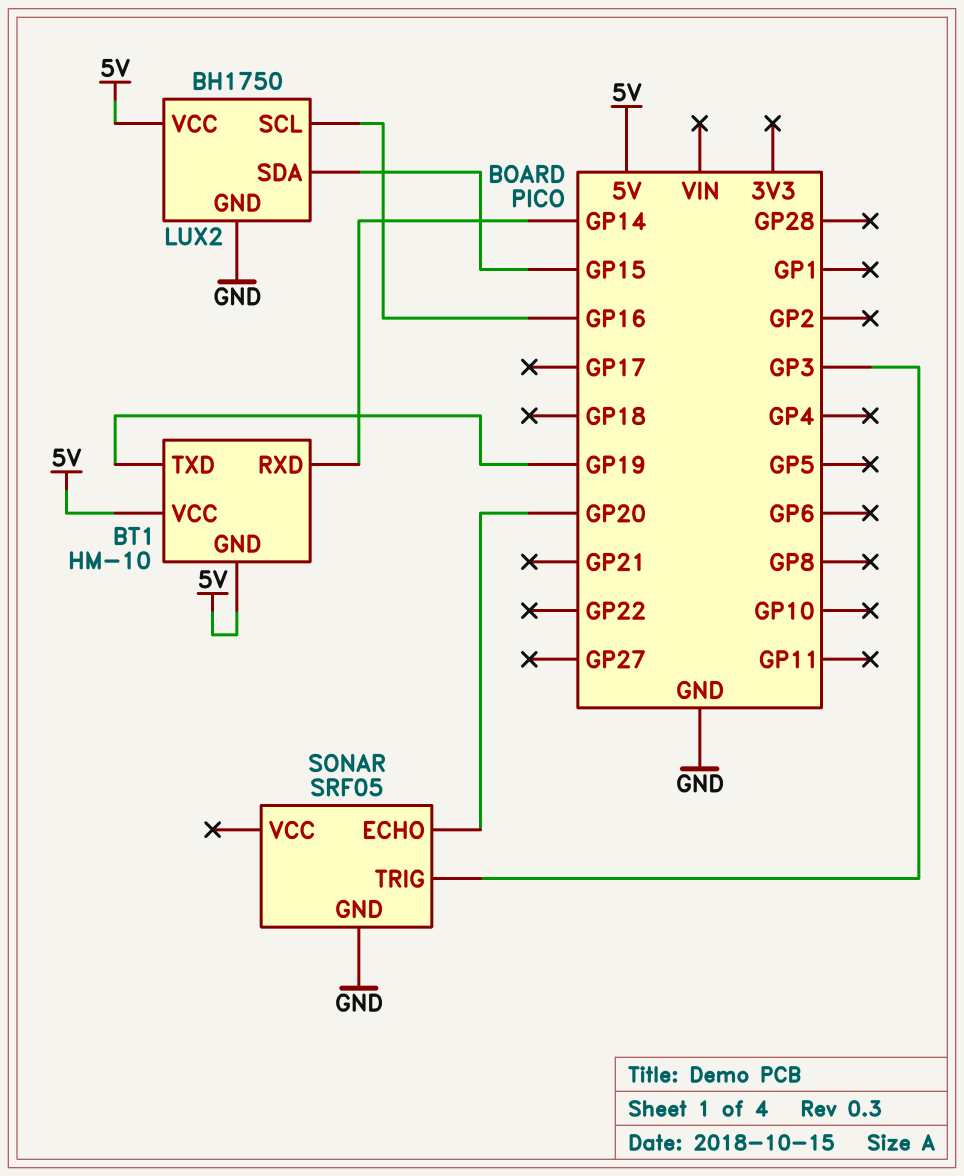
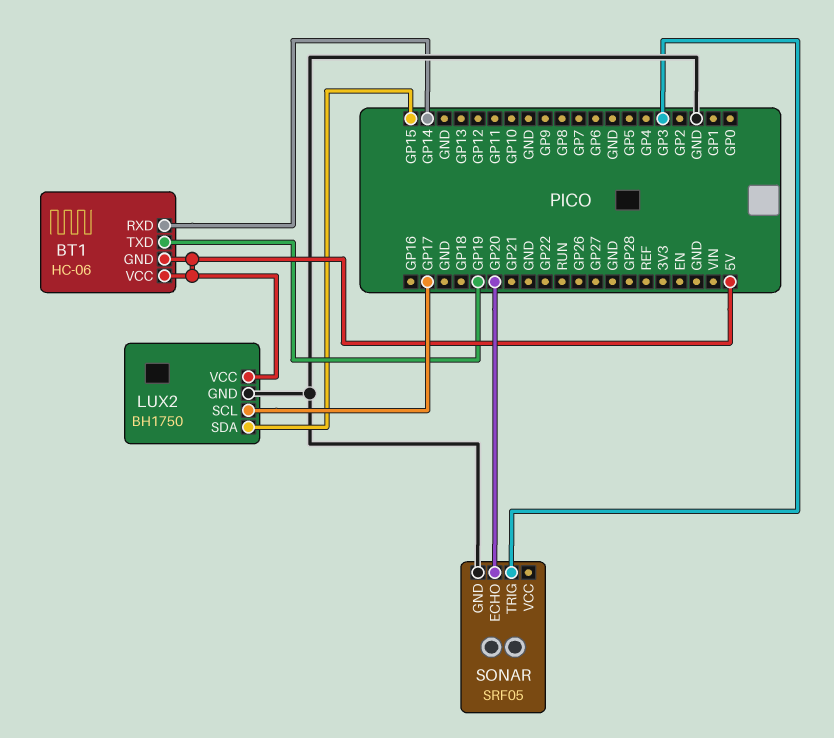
BT1: HM-10 -> HC-06
LUX2 pin SCL: GP16 -> GP17

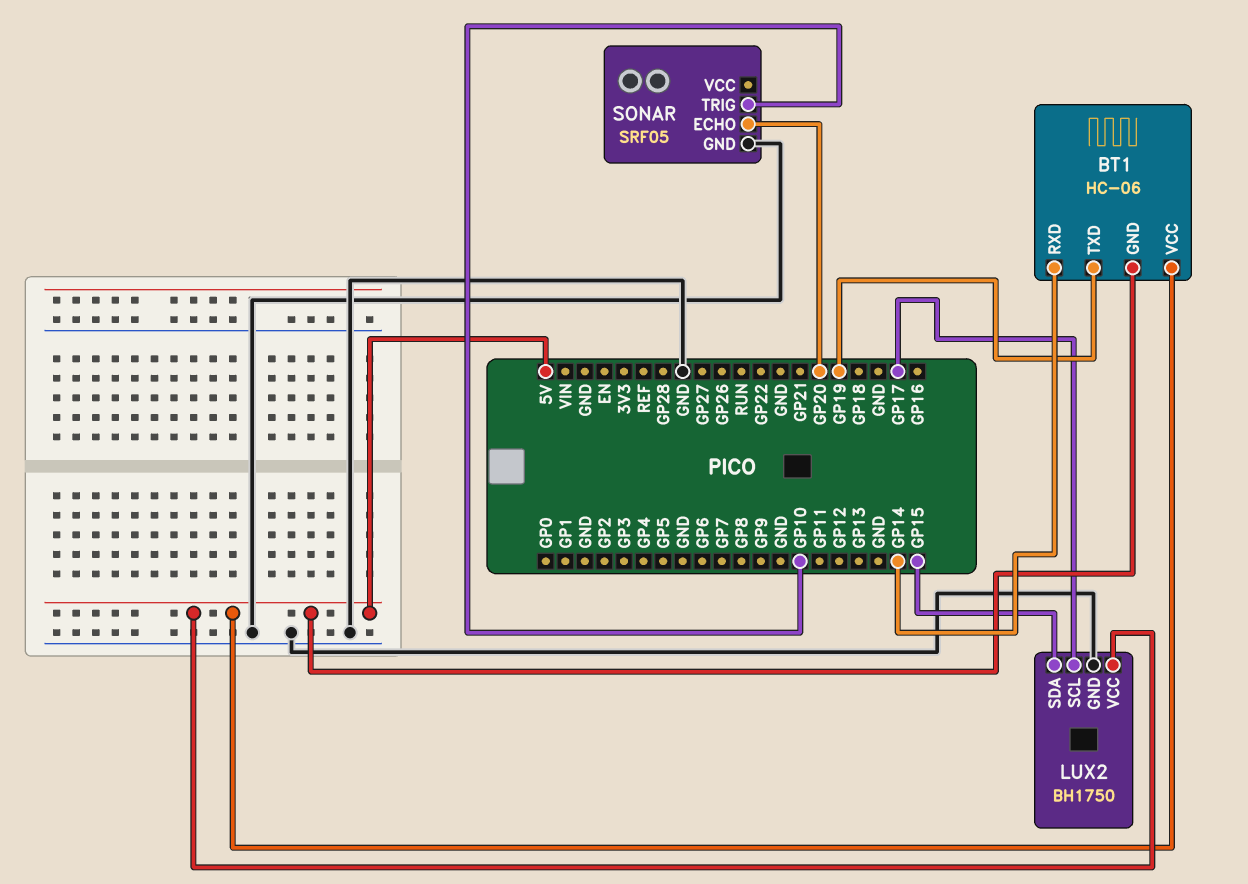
SONAR pin TRIG: GP3 -> GP10

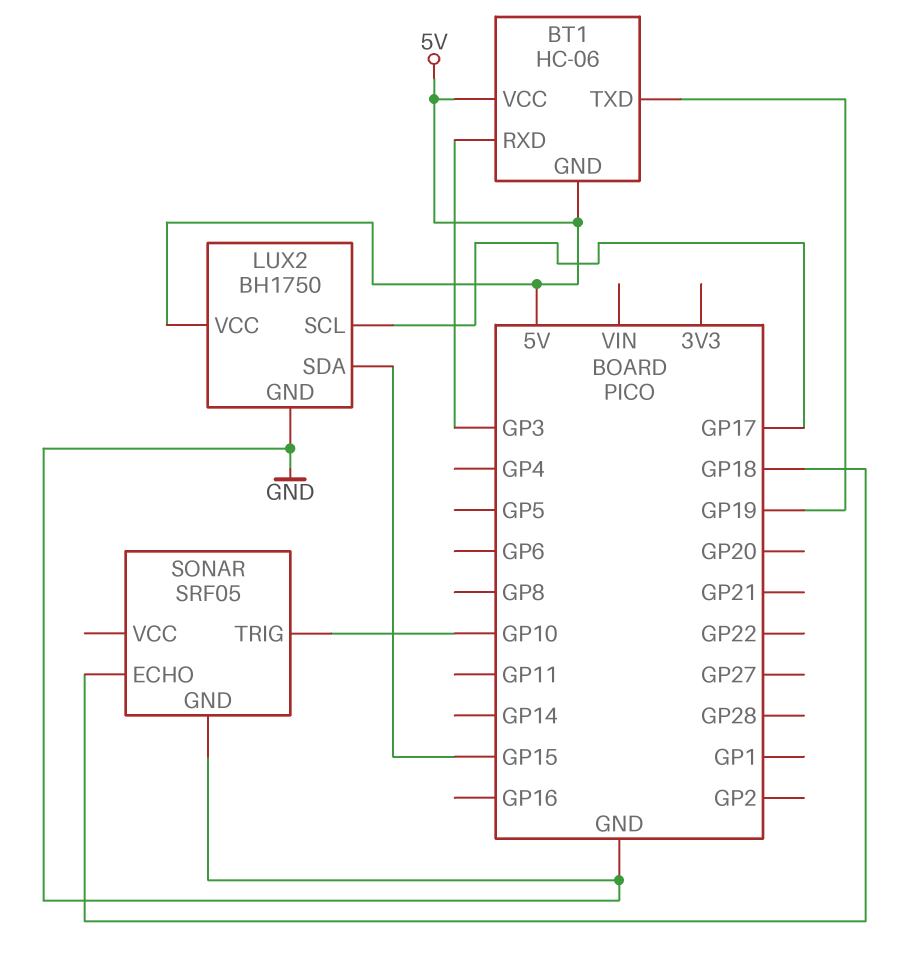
BT1 pin RXD: GP14 -> GP3
SONAR pin ECHO: GP20 -> GP18

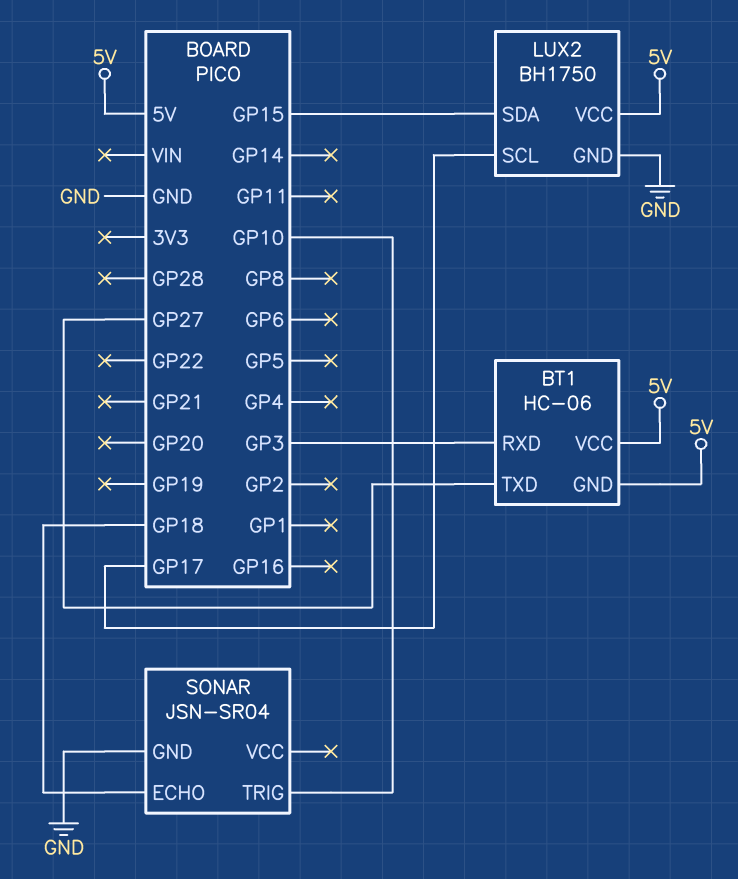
BT1 pin TXD: GP19 -> GP27
SONAR: SRF05 -> JSN-SR04

